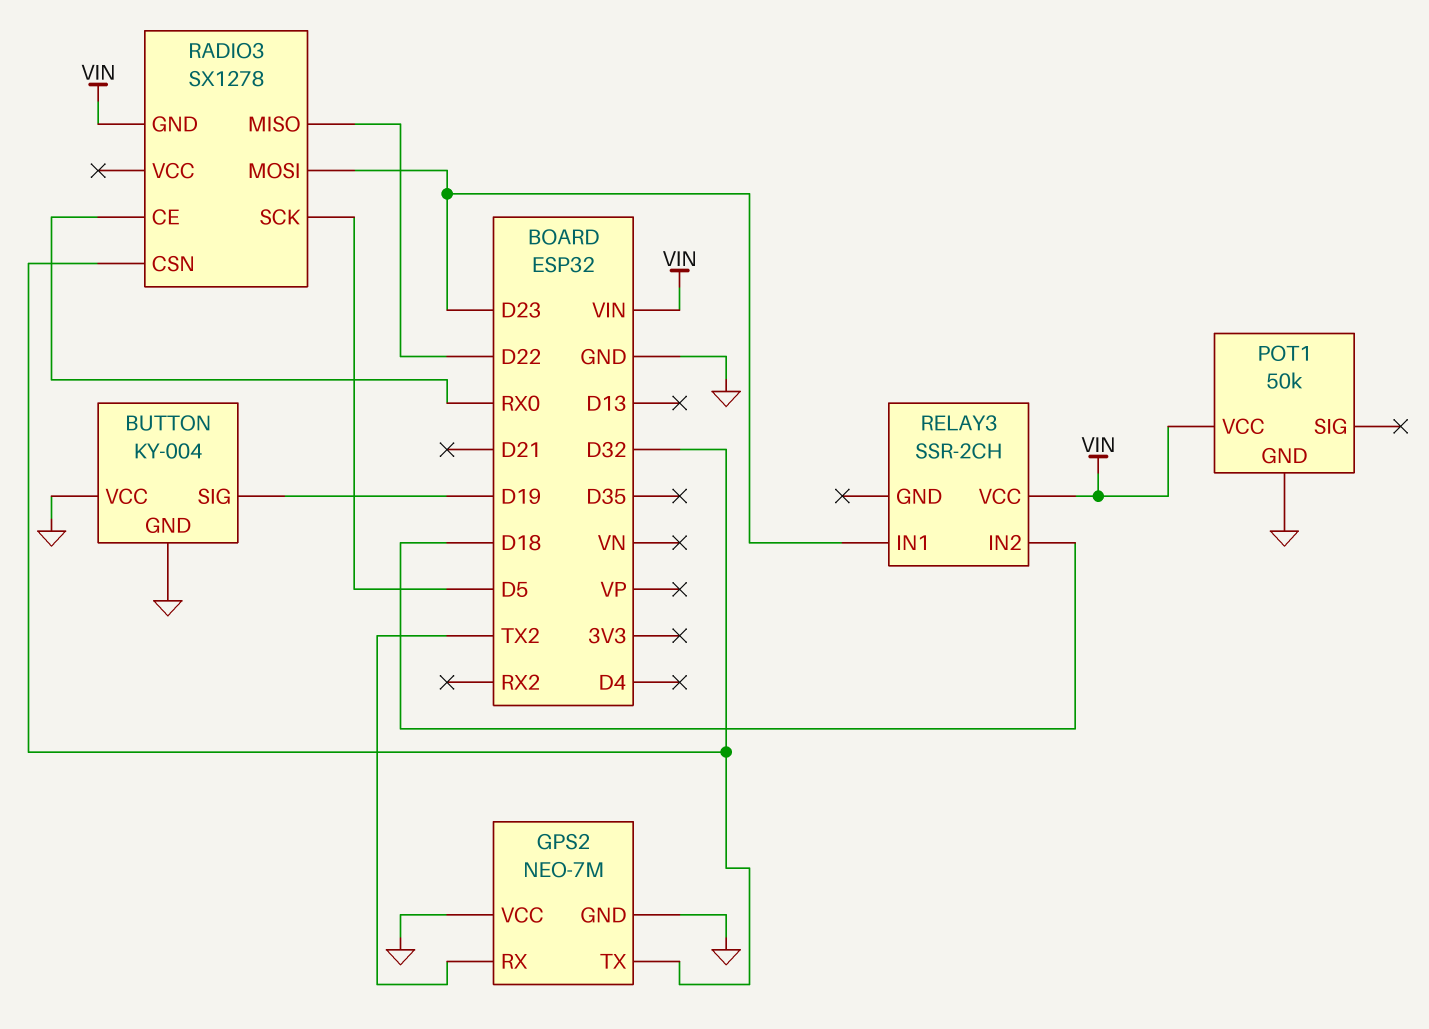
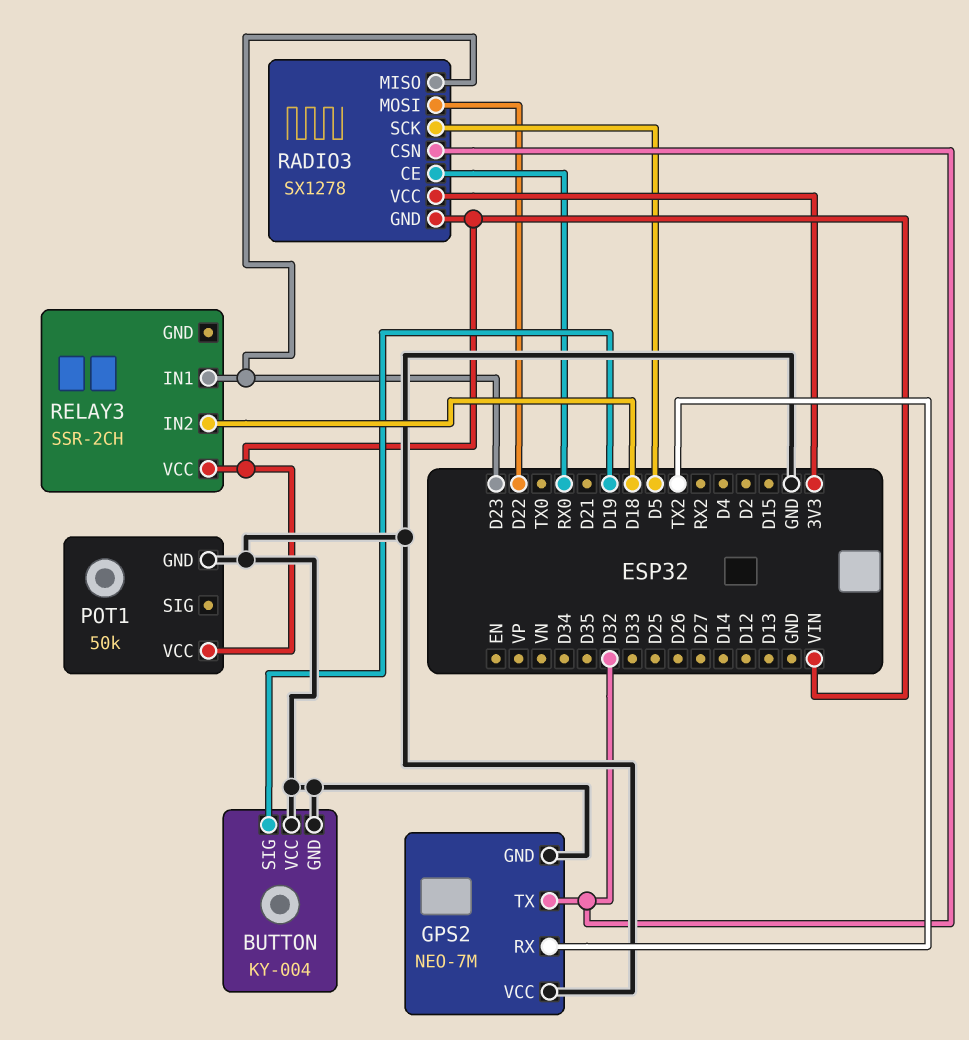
RADIO3 pin MISO: D22 -> D23
RADIO3 pin MOSI: D23 -> D22
RADIO3 pin VCC: none -> 3V3

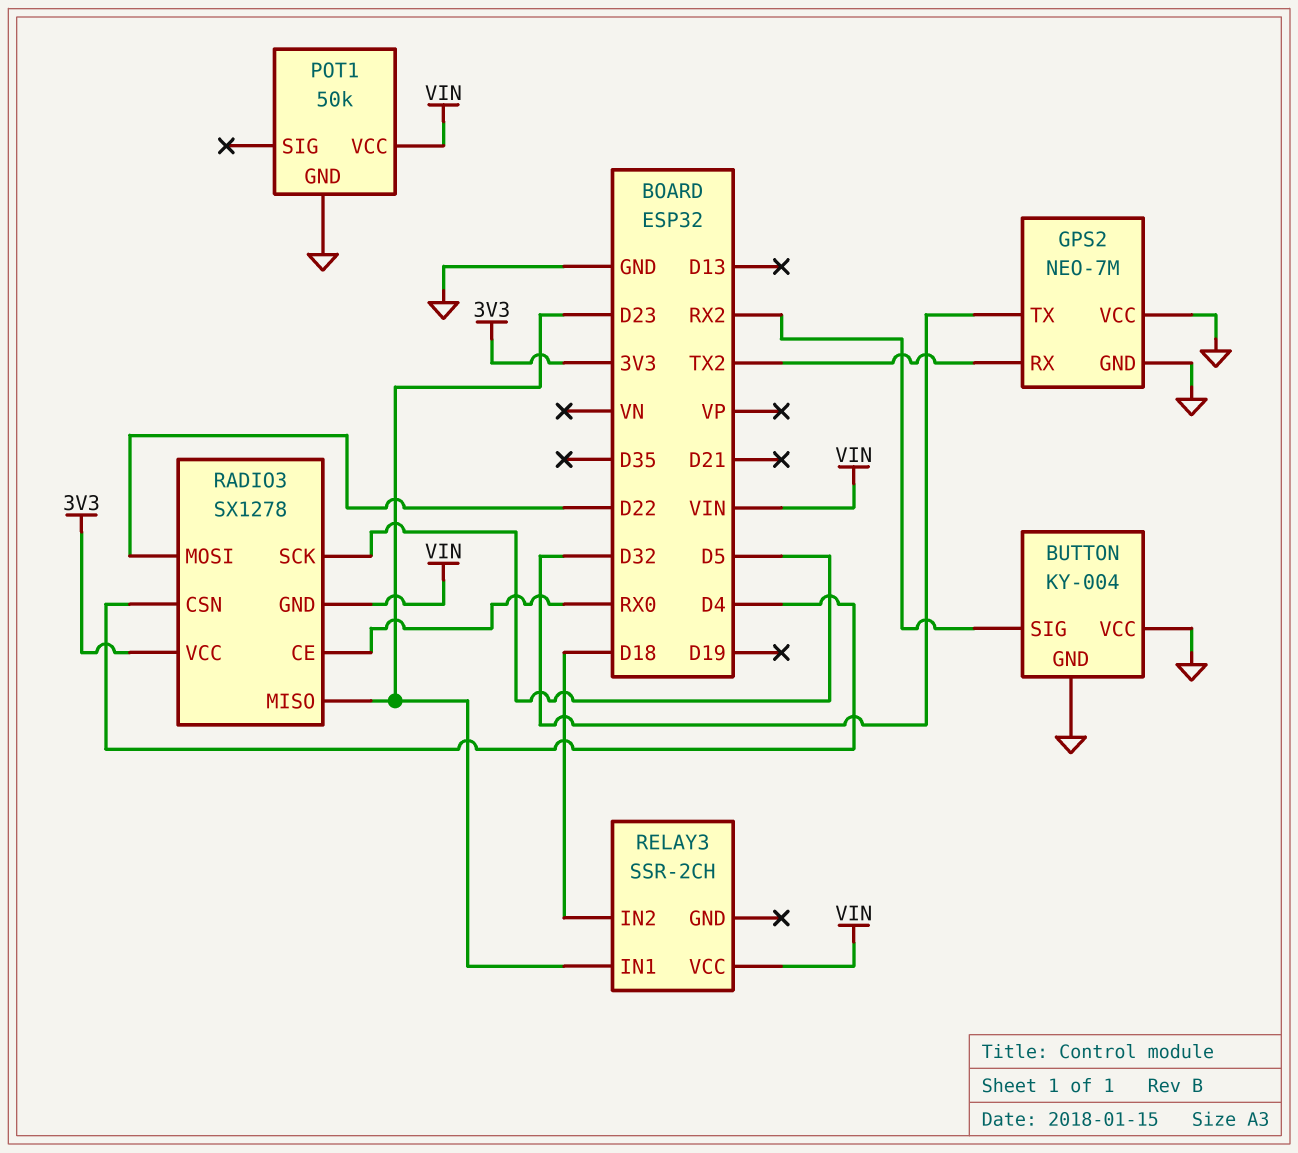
BUTTON pin SIG: D19 -> RX2
RADIO3 pin CSN: D32 -> D4

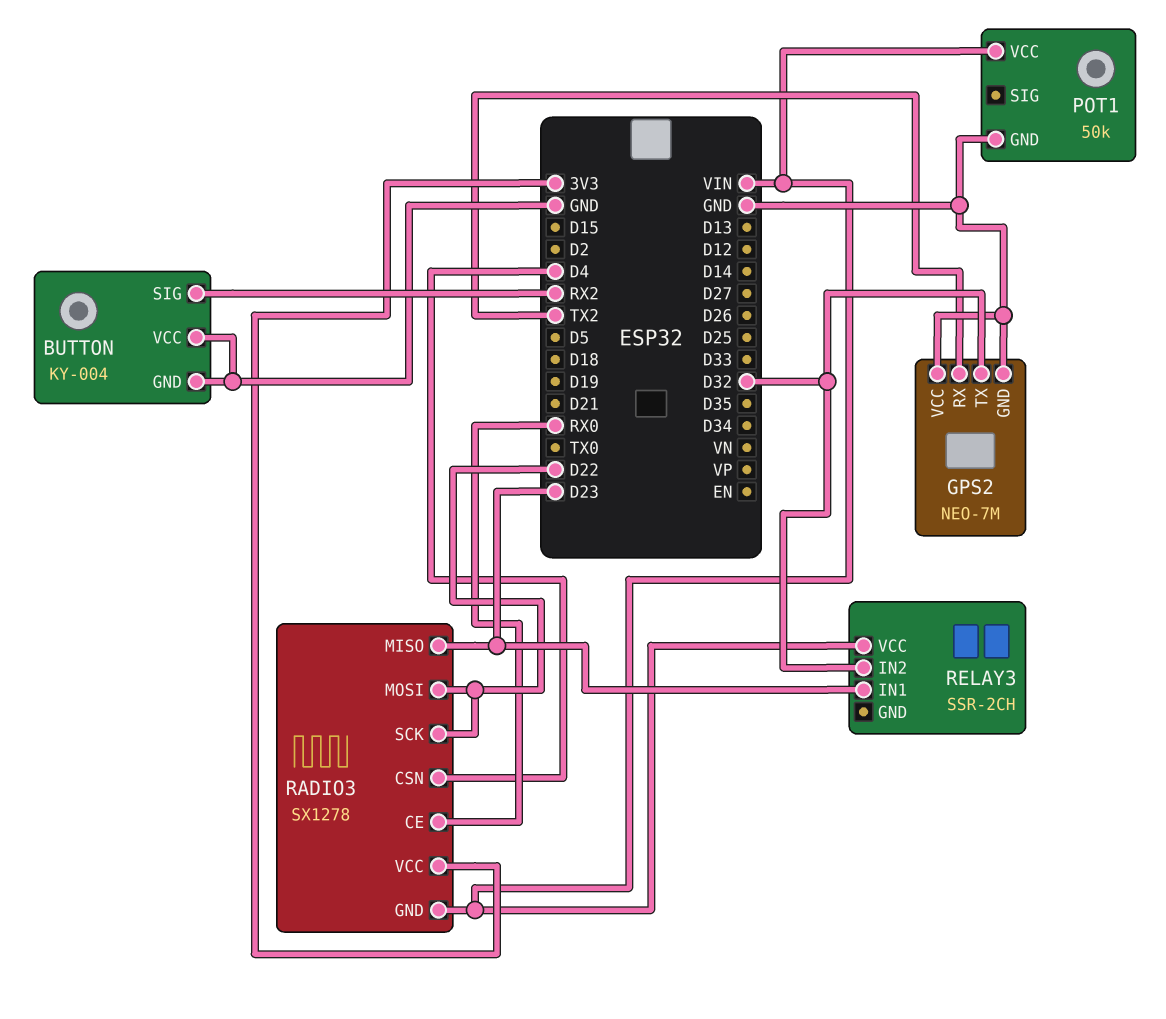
RADIO3 pin SCK: D5 -> D22
RELAY3 pin IN2: D18 -> D32

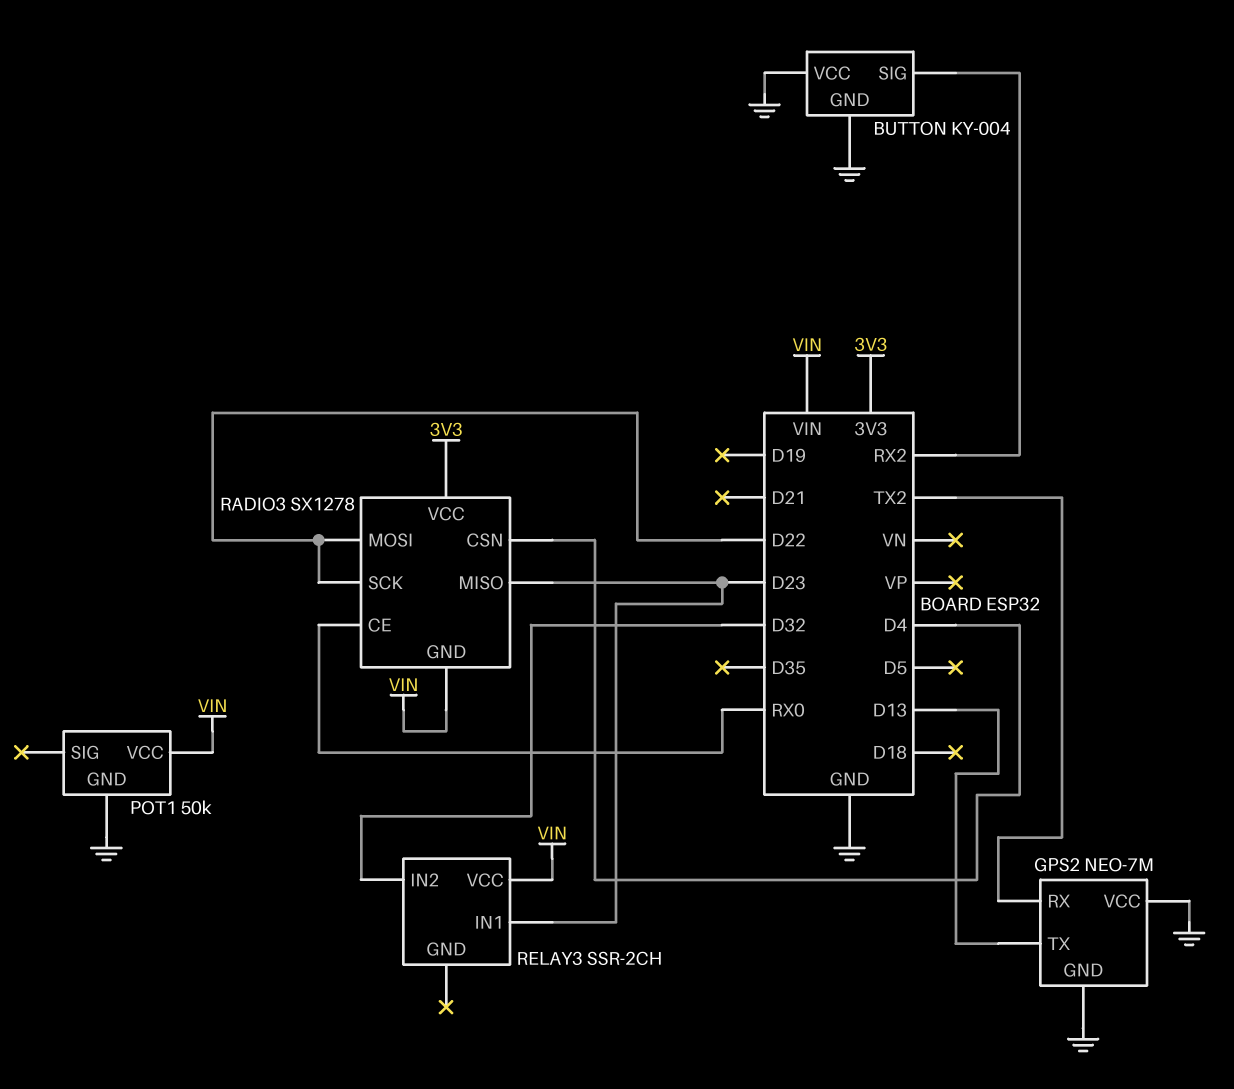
GPS2 pin TX: D32 -> D13

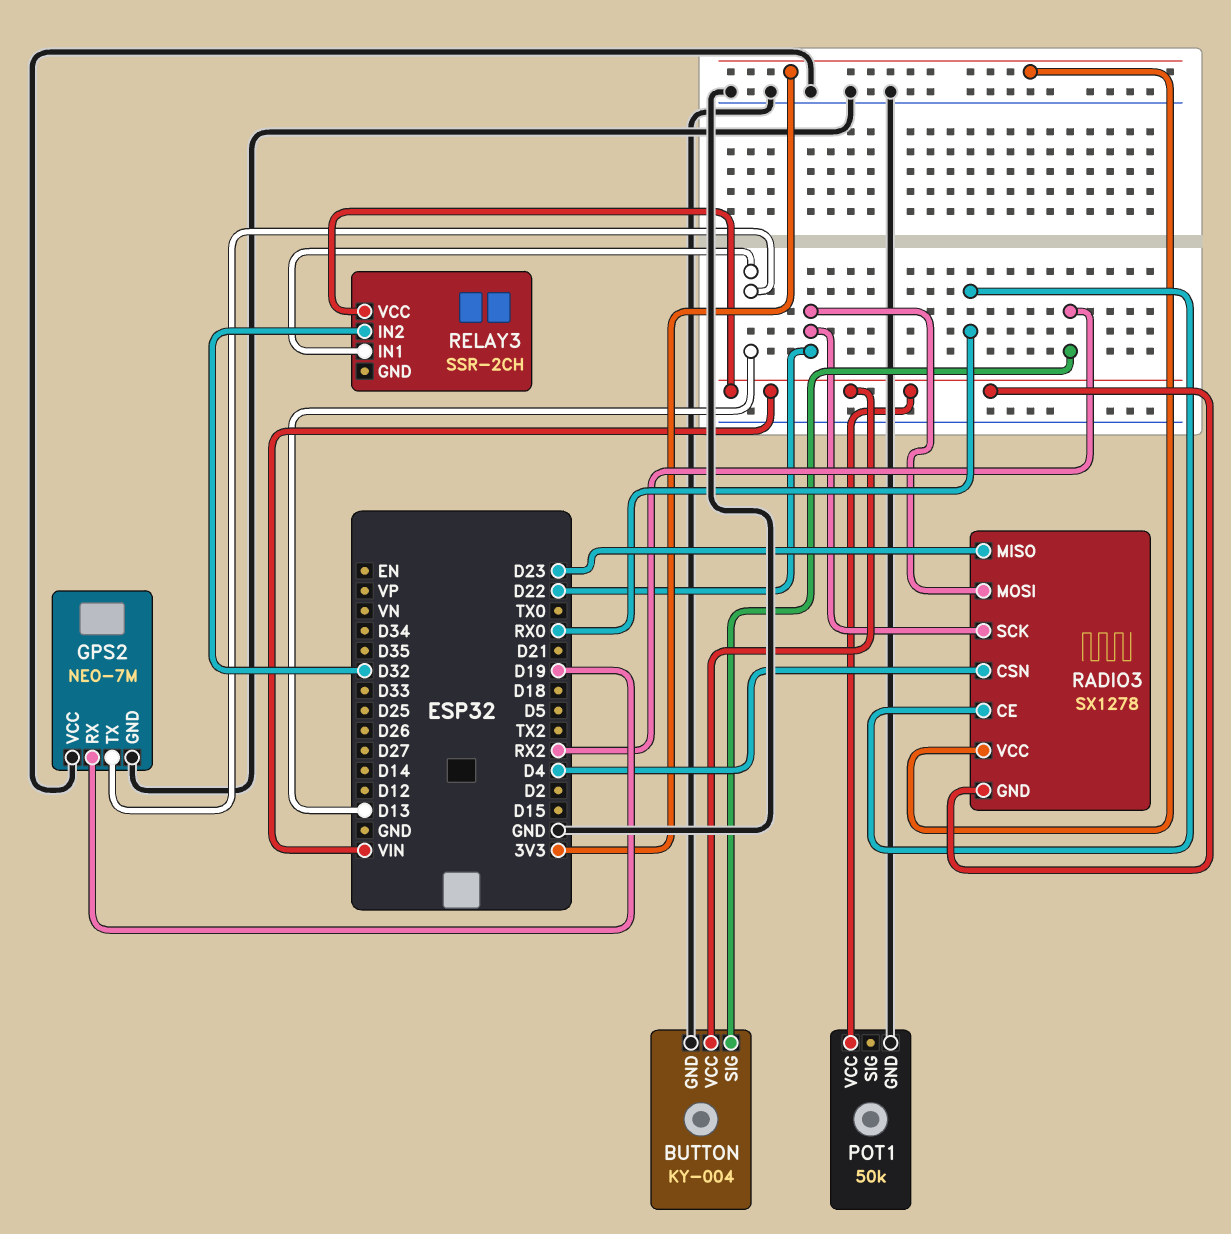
BUTTON pin VCC: GND -> VIN
GPS2 pin RX: TX2 -> D19
RELAY3 pin IN1: D23 -> D13

